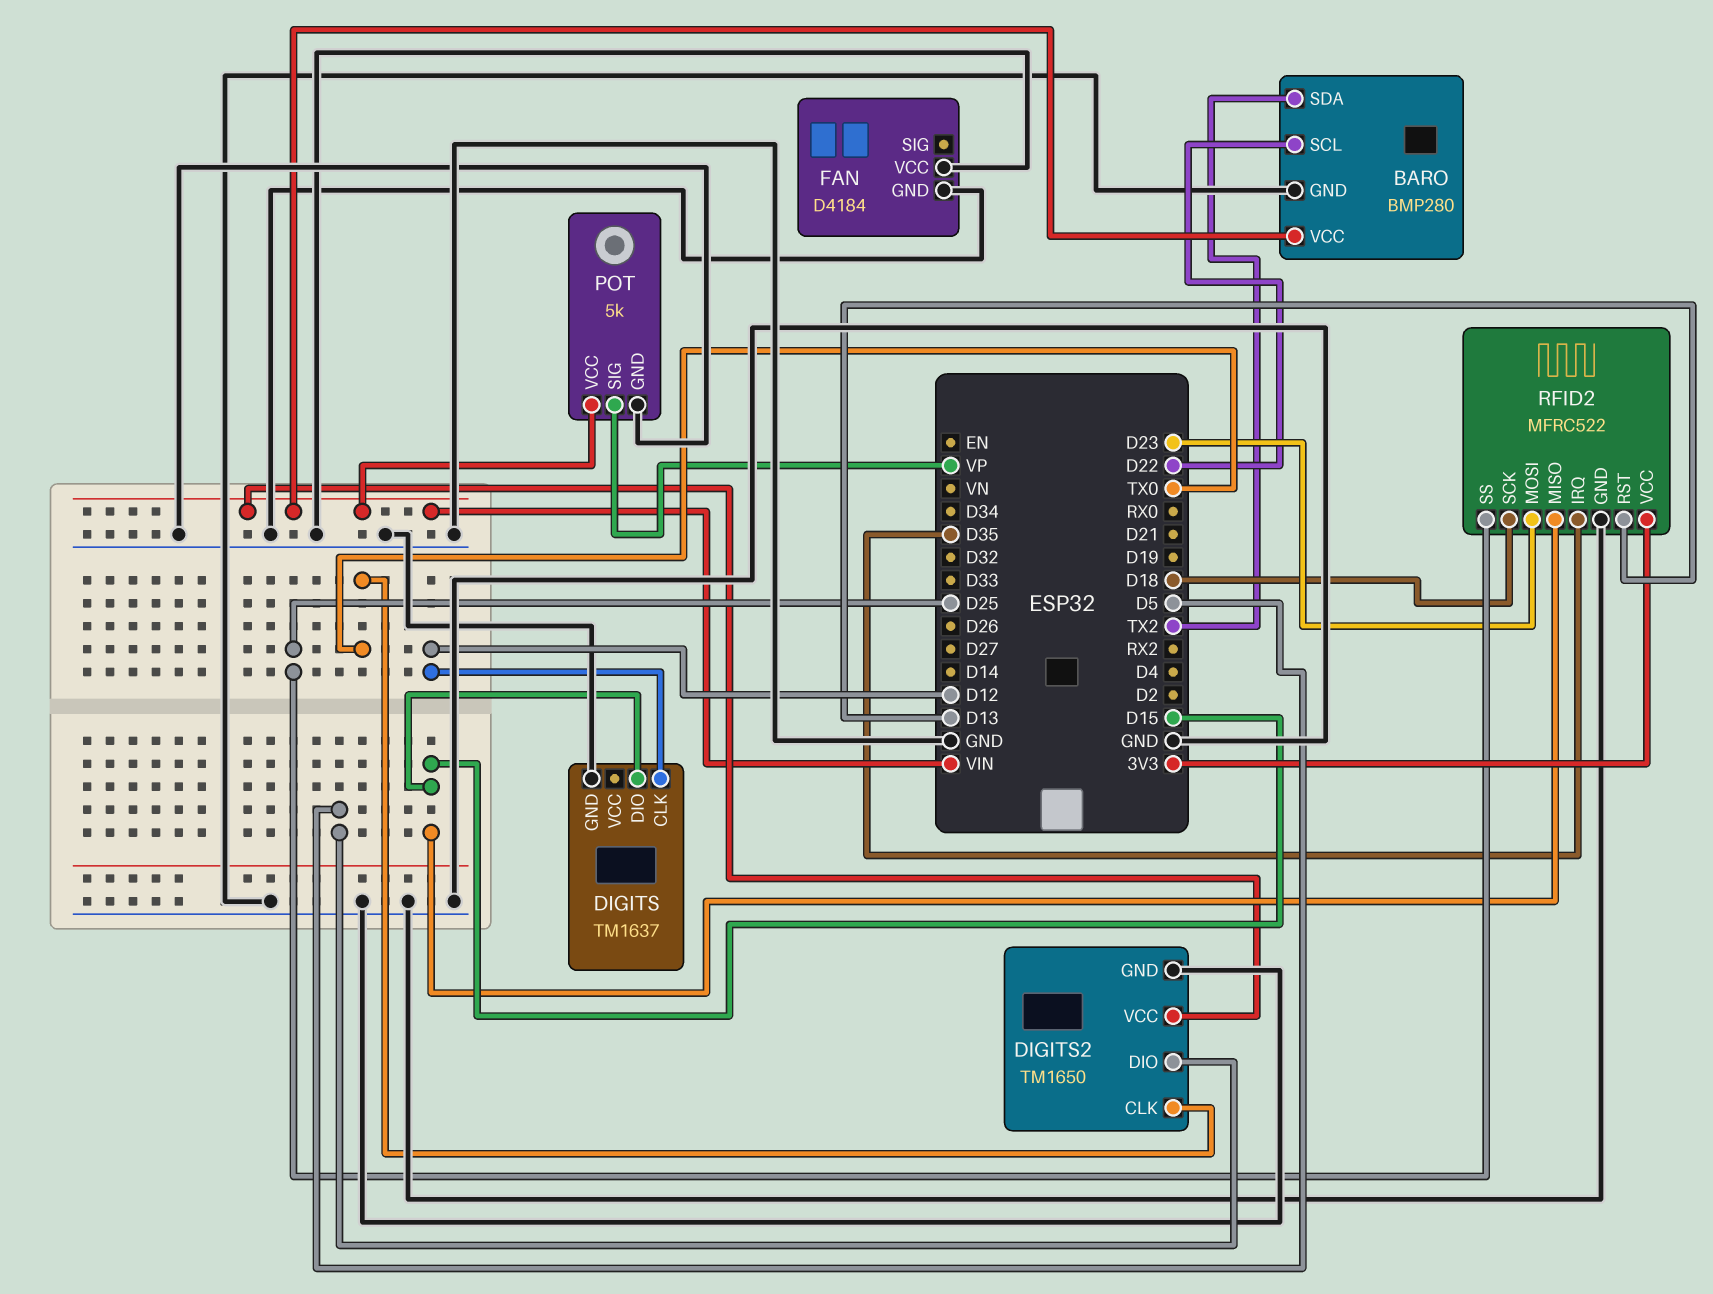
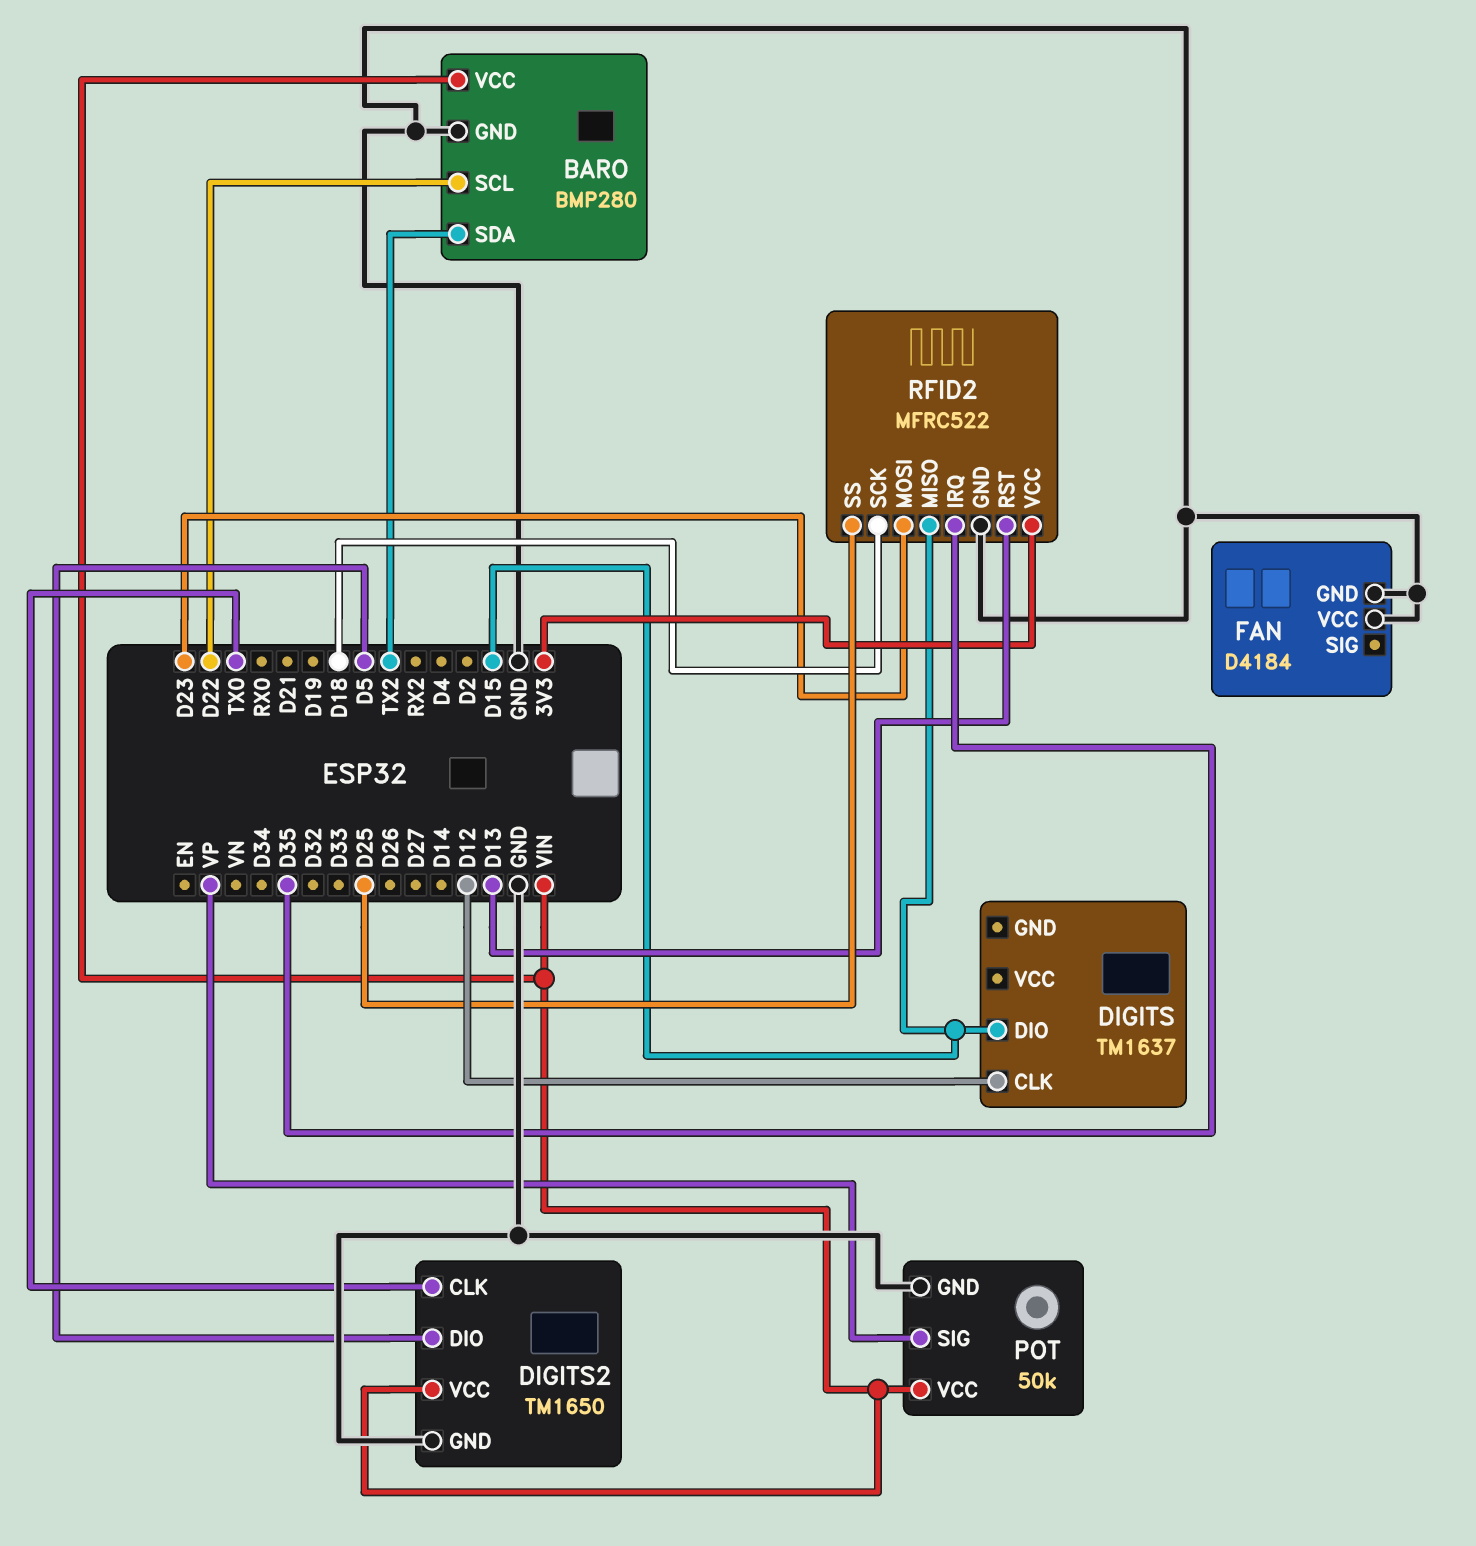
DIGITS pin GND: GND -> none
POT: 5k -> 50k

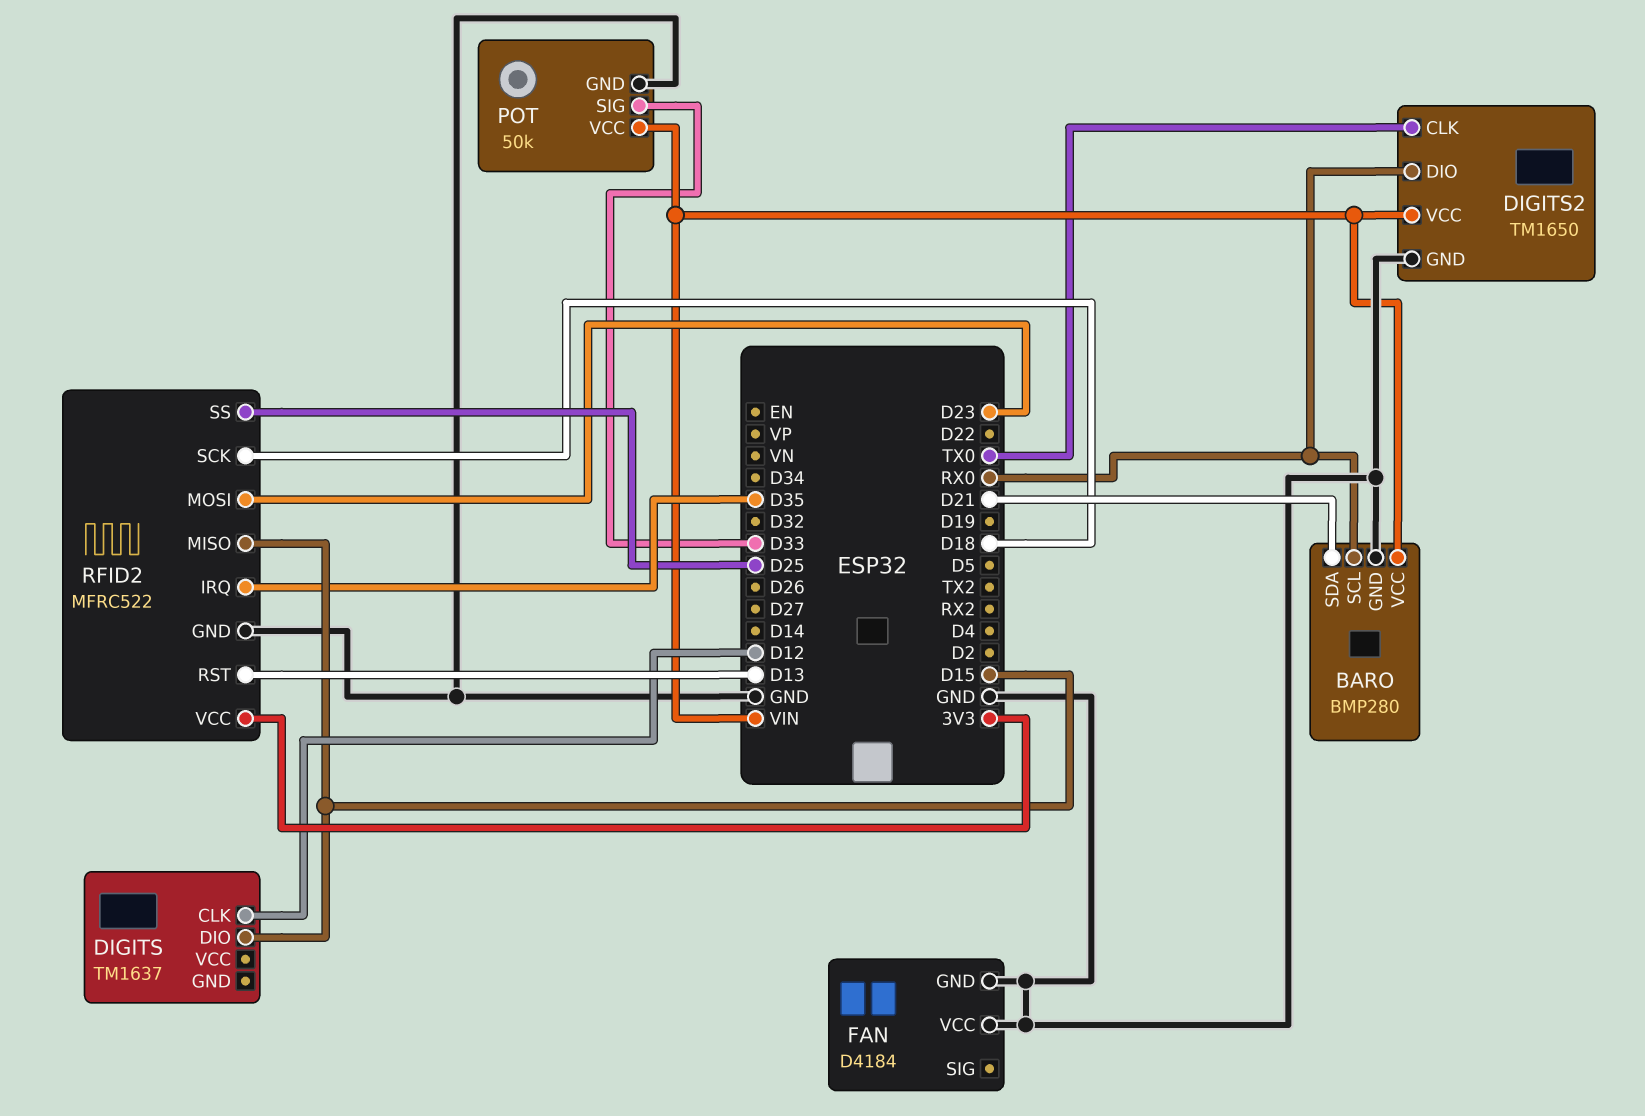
BARO pin SCL: D22 -> RX0
BARO pin SDA: TX2 -> D21
DIGITS2 pin DIO: D5 -> RX0
POT pin SIG: VP -> D33

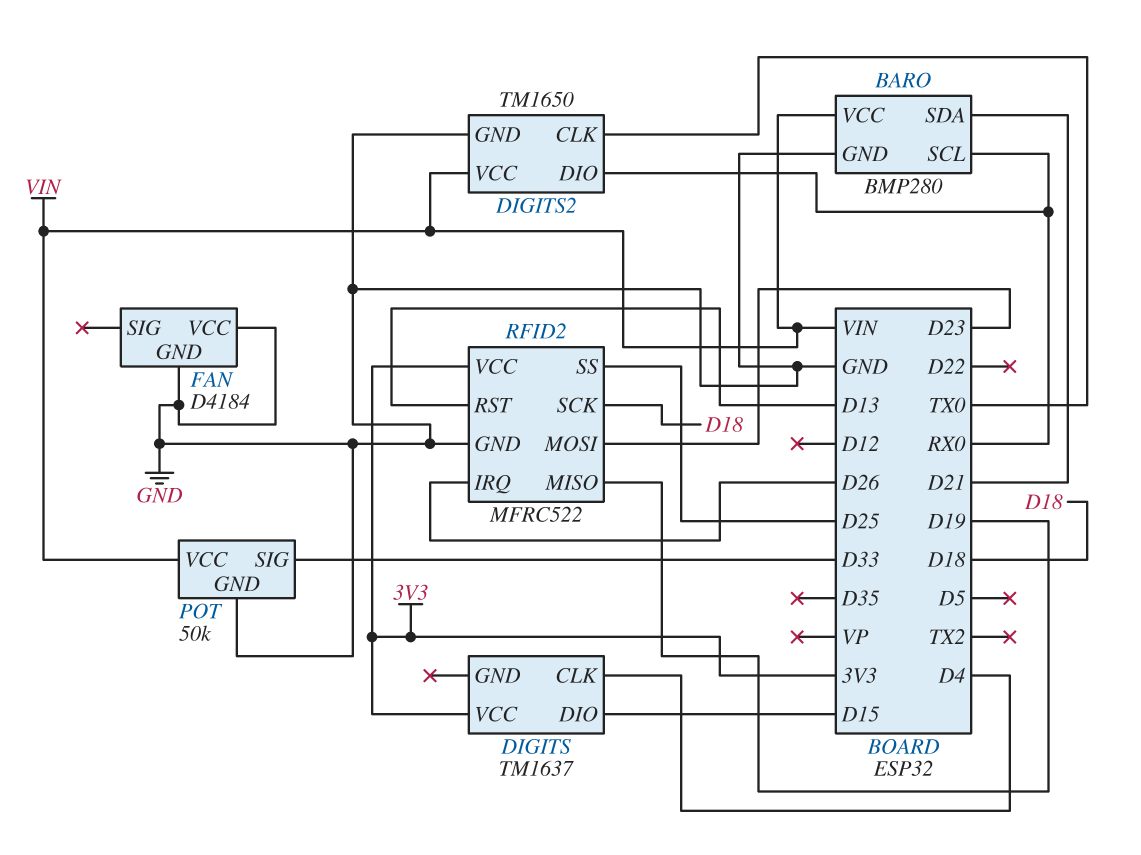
DIGITS pin CLK: D12 -> D4
DIGITS pin VCC: none -> 3V3
RFID2 pin IRQ: D35 -> D26
RFID2 pin MISO: D15 -> D19

